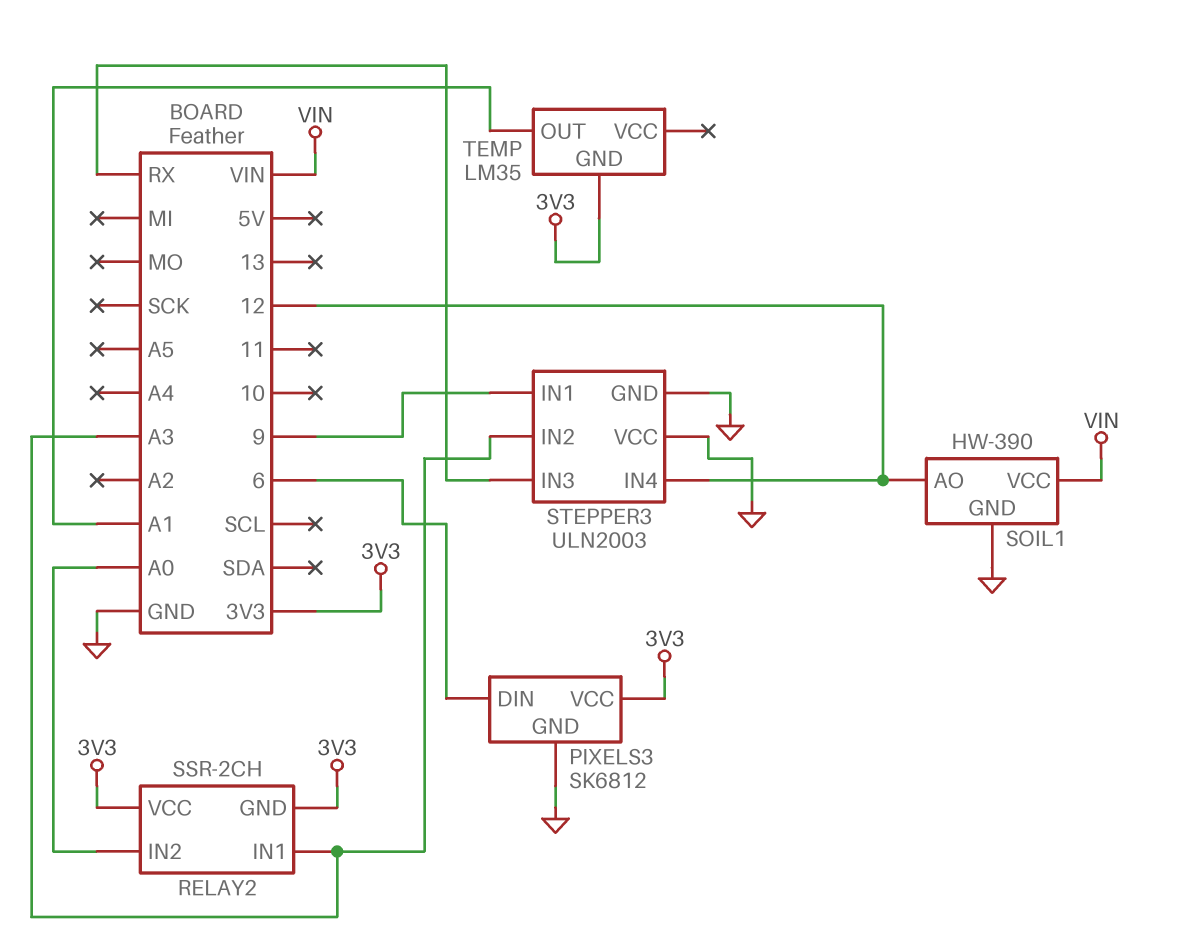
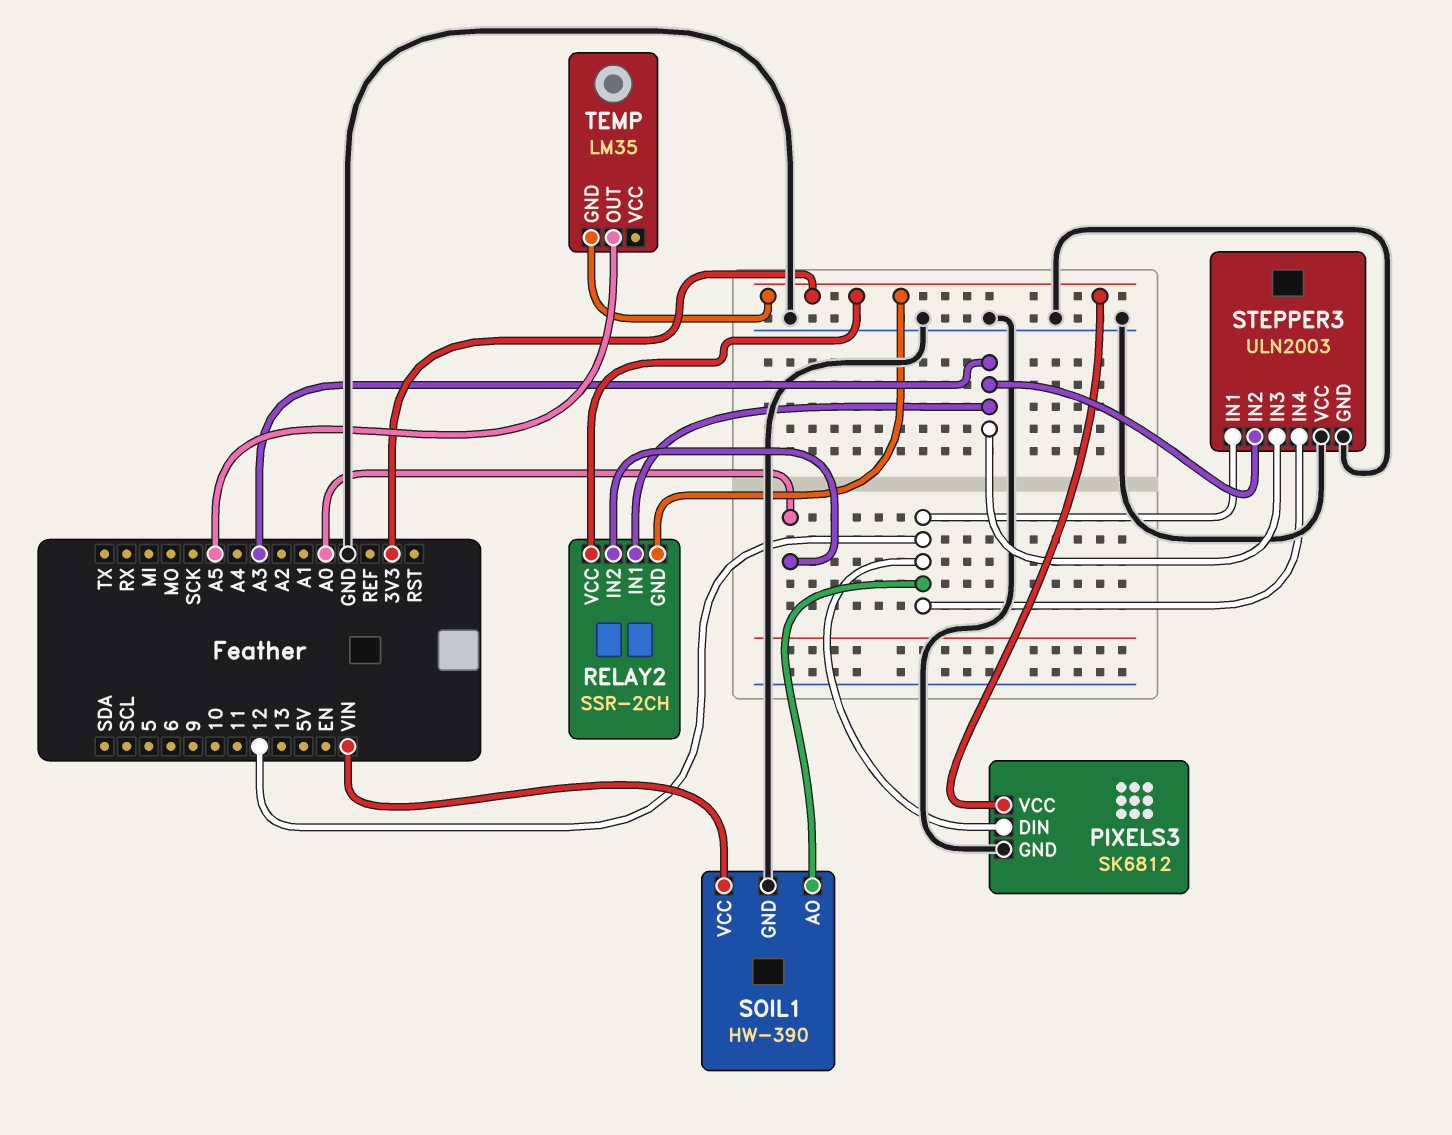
PIXELS3 pin DIN: 6 -> 12
STEPPER3 pin IN1: 9 -> 12
STEPPER3 pin IN3: RX -> A3
TEMP pin OUT: A1 -> A5

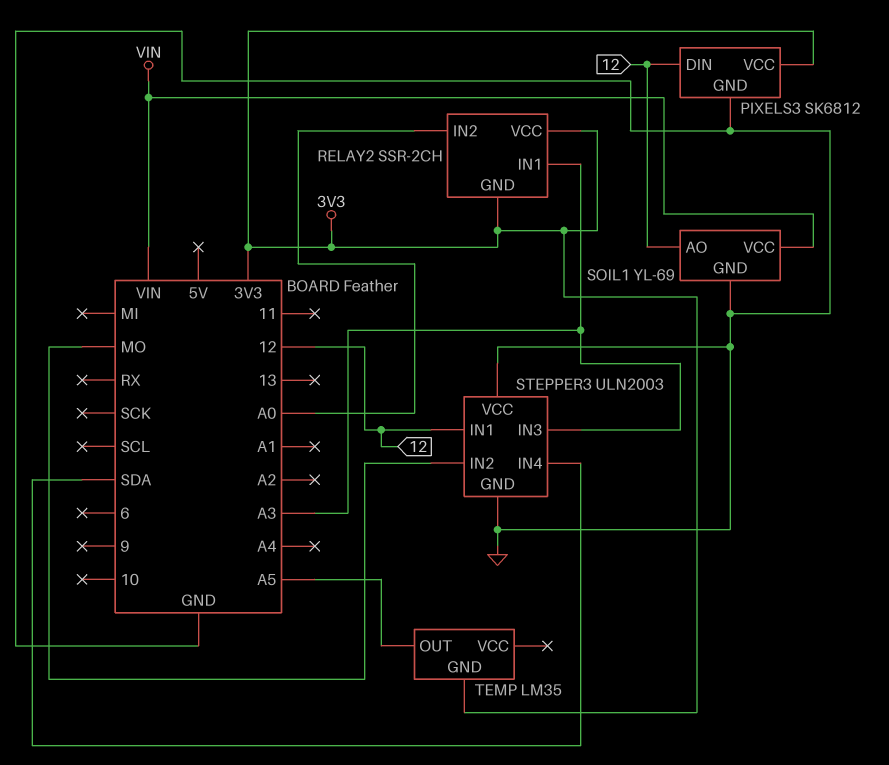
SOIL1: HW-390 -> YL-69
STEPPER3 pin IN2: A3 -> MO
STEPPER3 pin IN4: 12 -> SDA

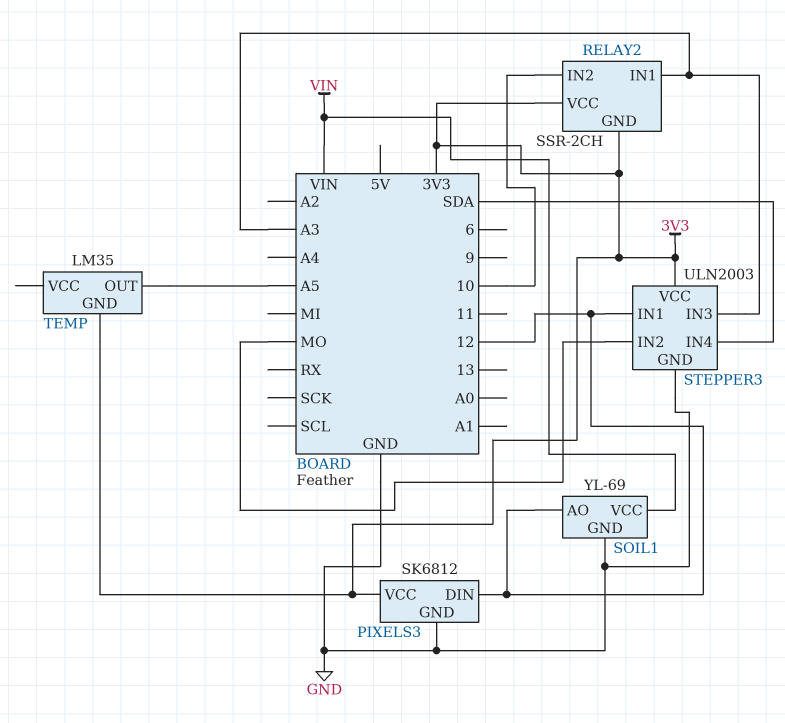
RELAY2 pin IN2: A0 -> 10
STEPPER3 pin VCC: GND -> 3V3

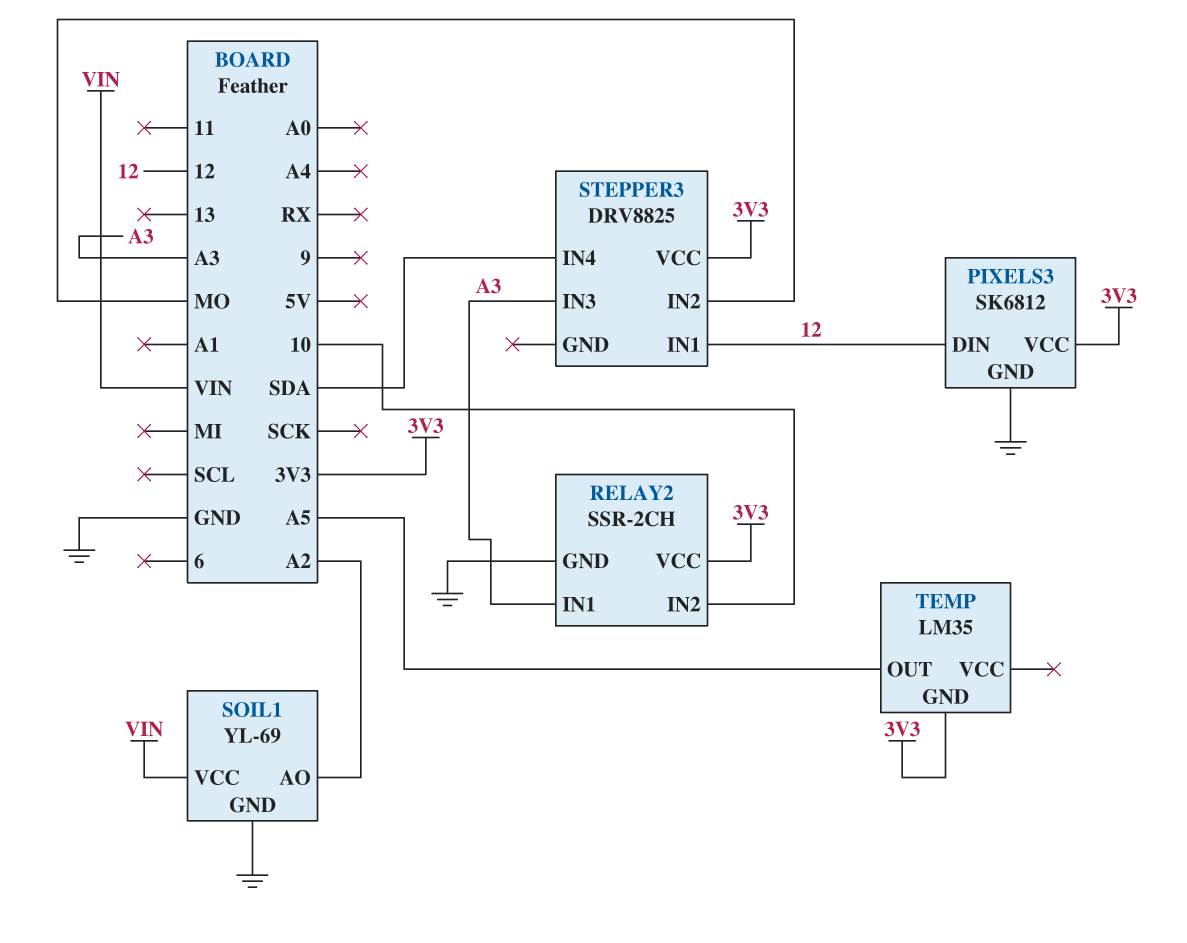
RELAY2 pin GND: 3V3 -> GND
SOIL1 pin AO: 12 -> A2
STEPPER3: ULN2003 -> DRV8825
STEPPER3 pin GND: GND -> none

